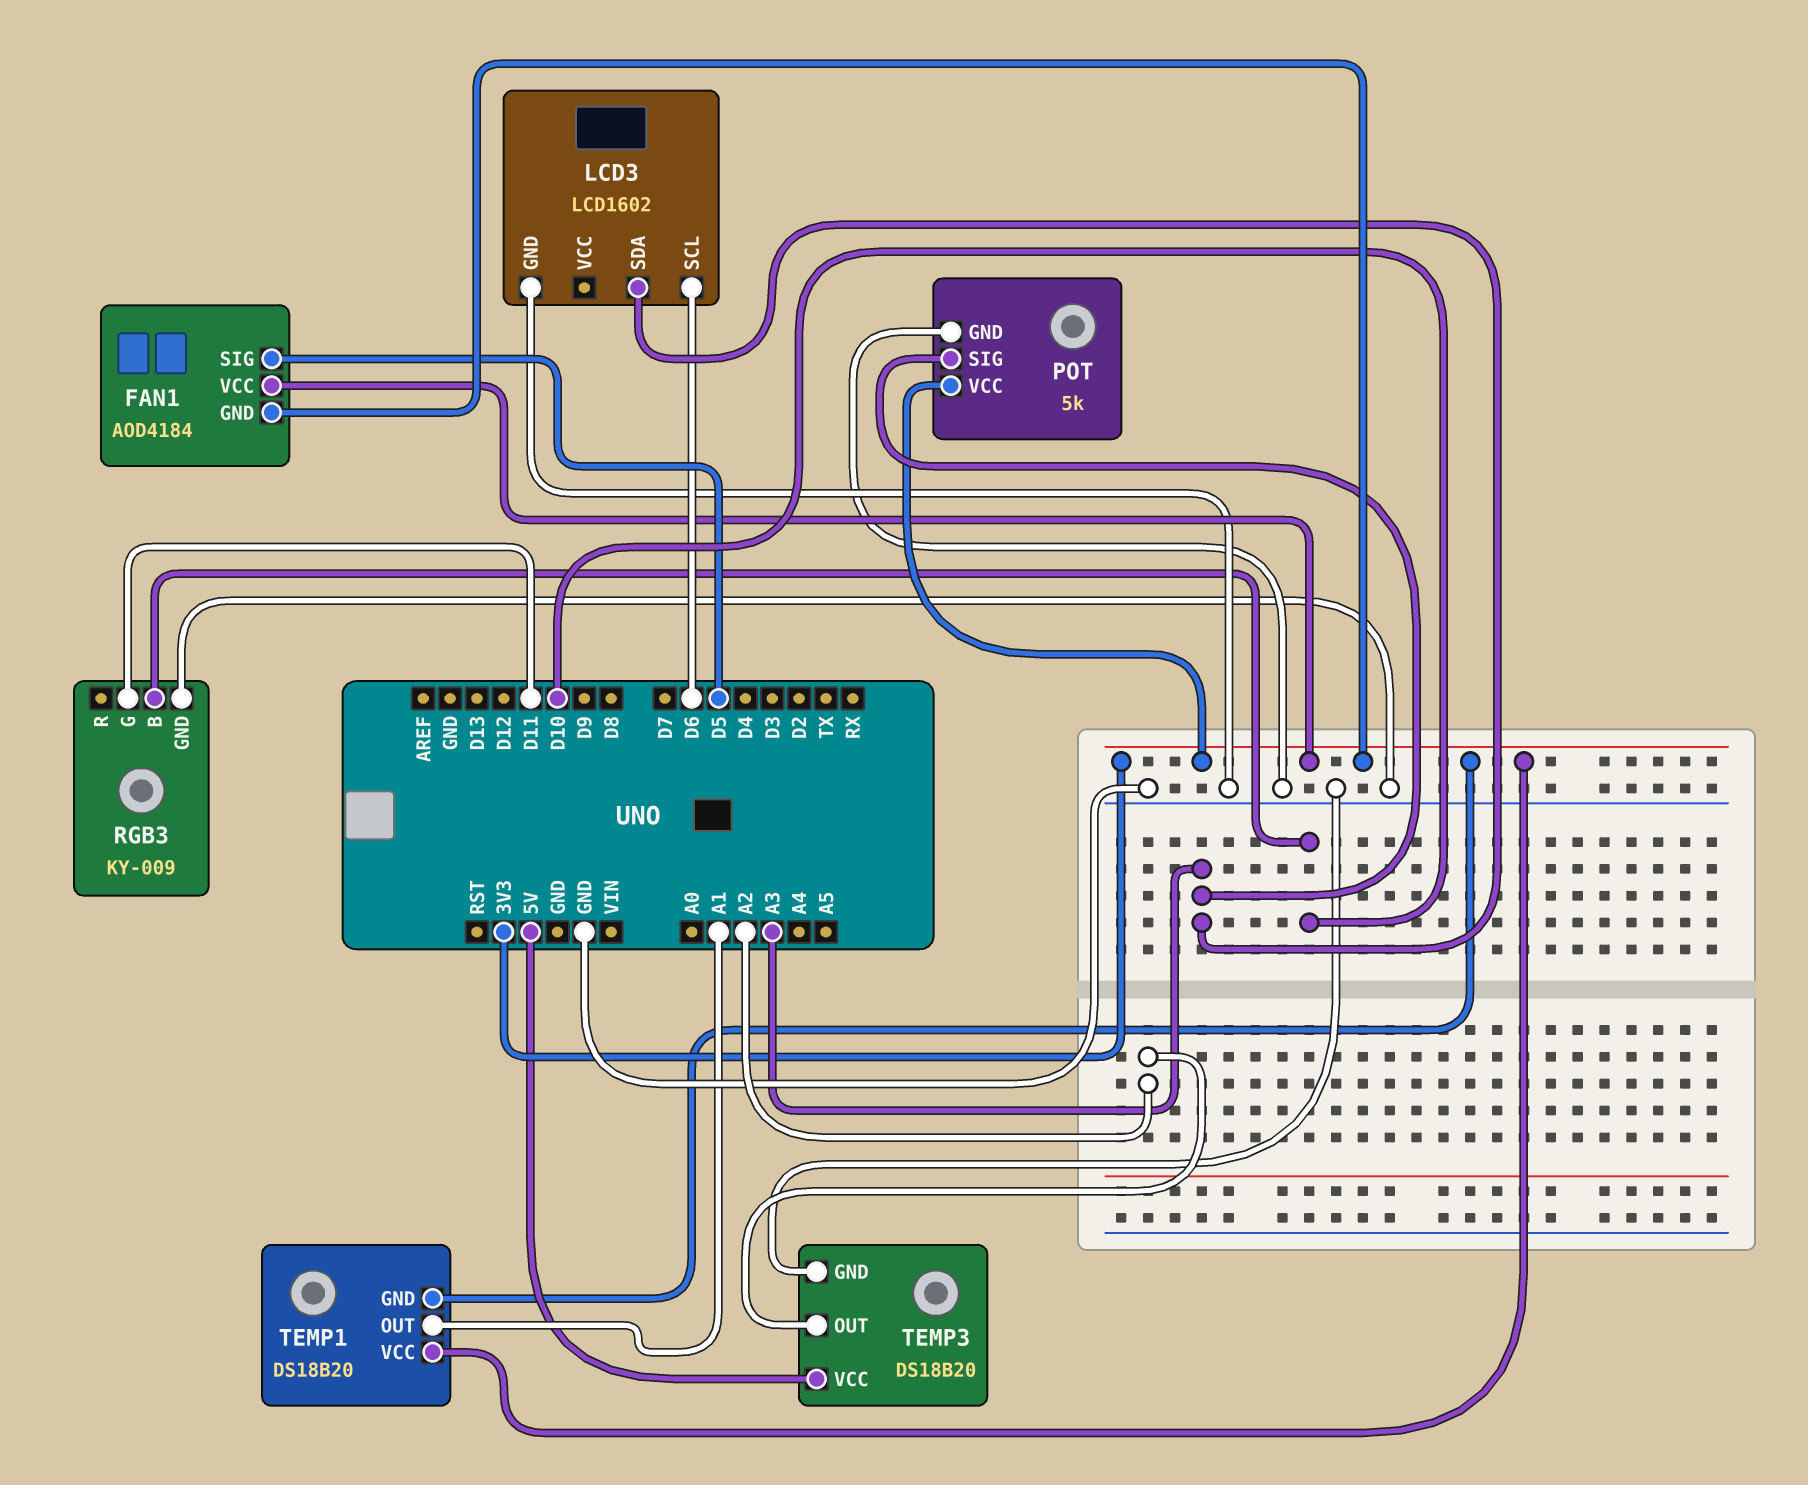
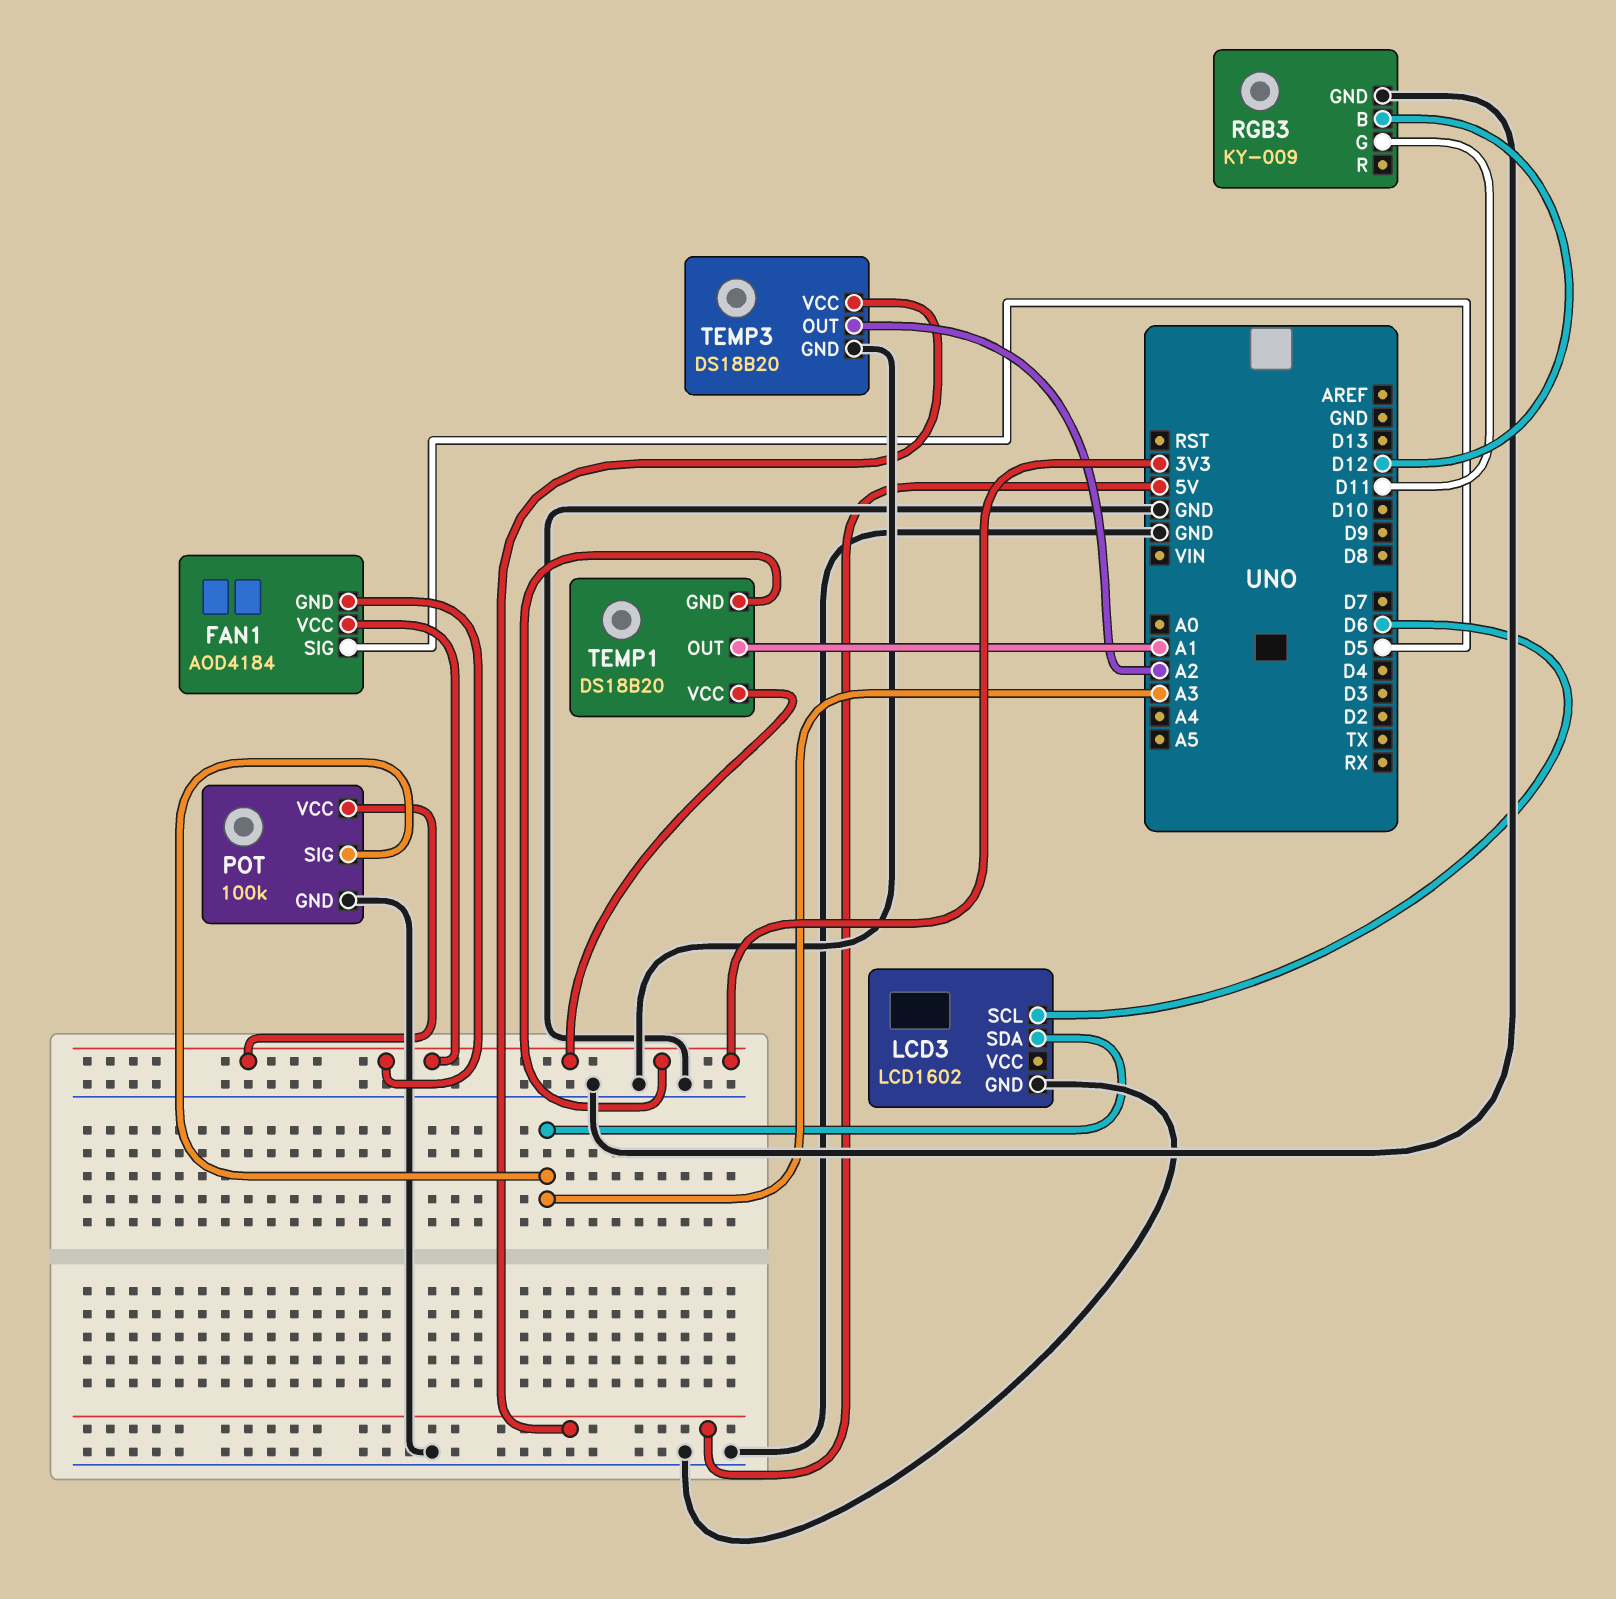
POT: 5k -> 100k
RGB3 pin B: D10 -> D12

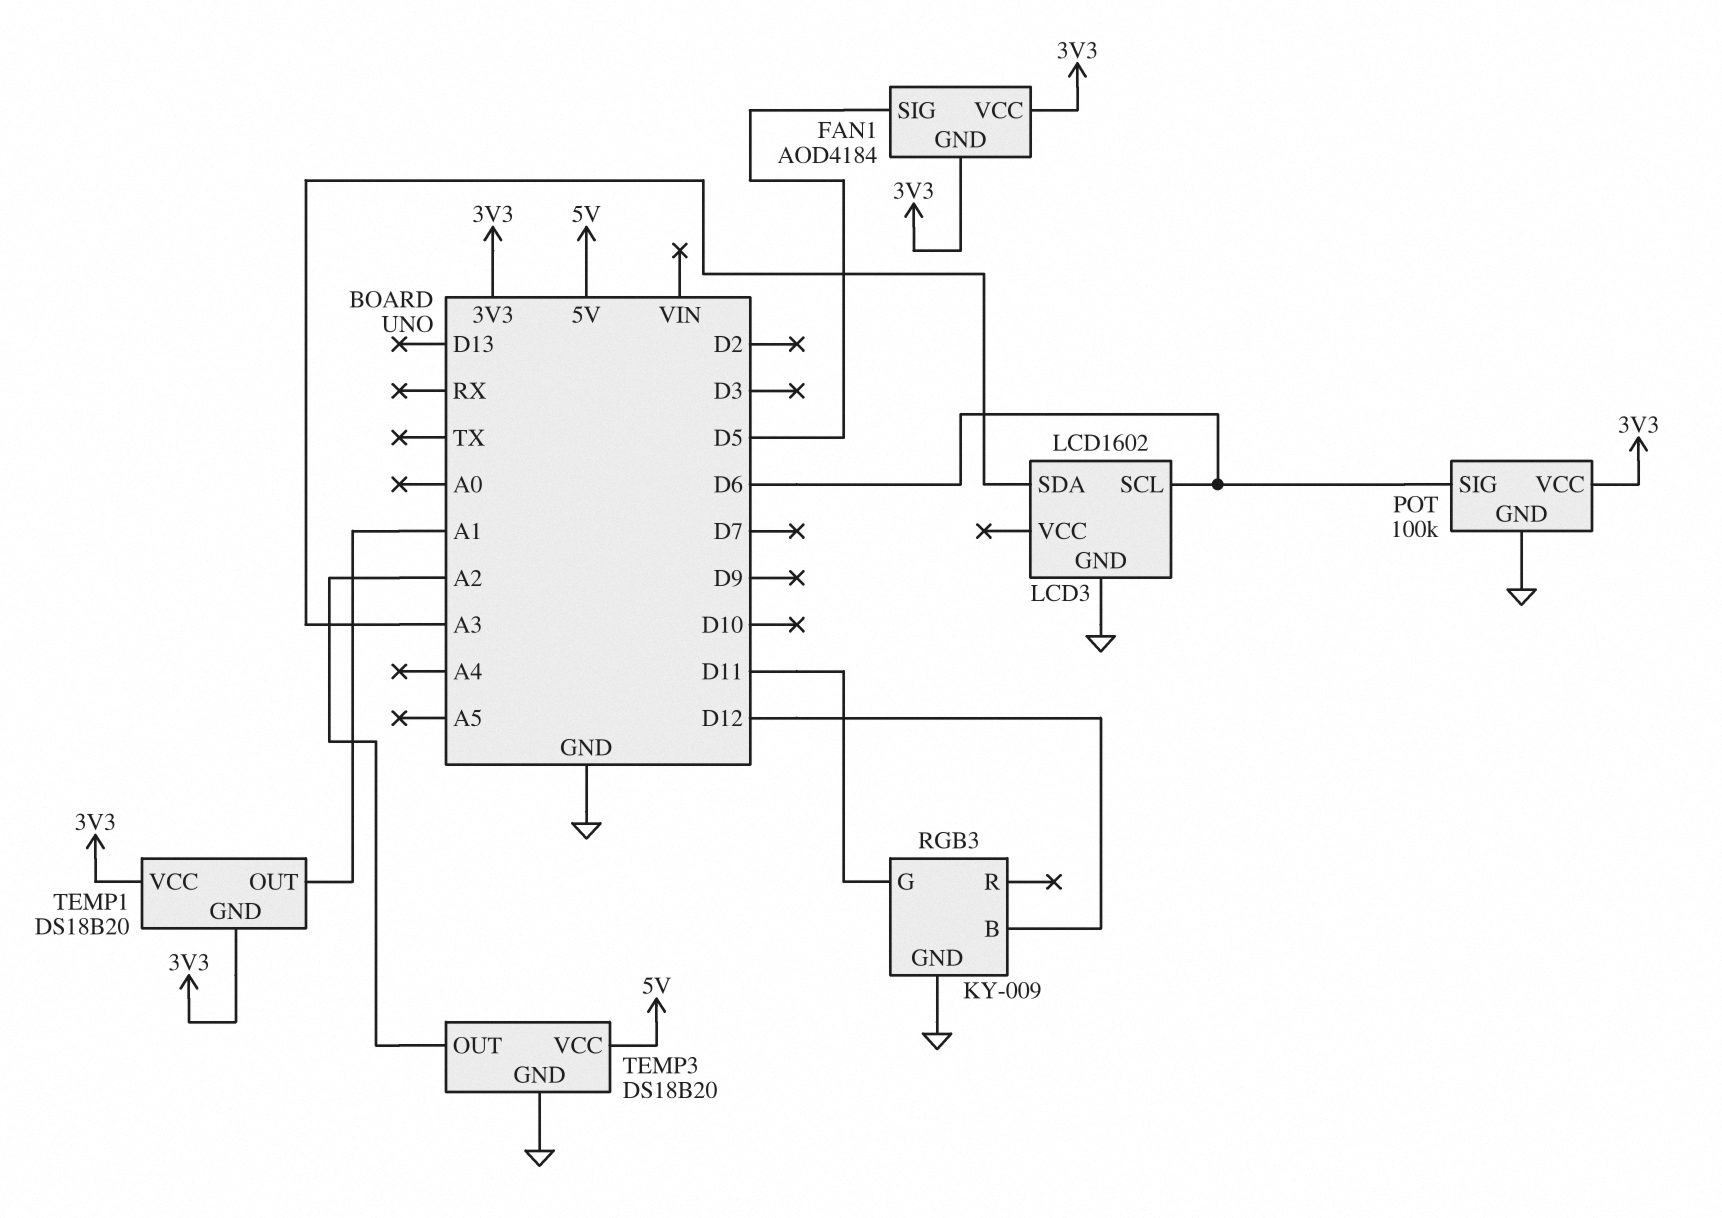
POT pin SIG: A3 -> D6

